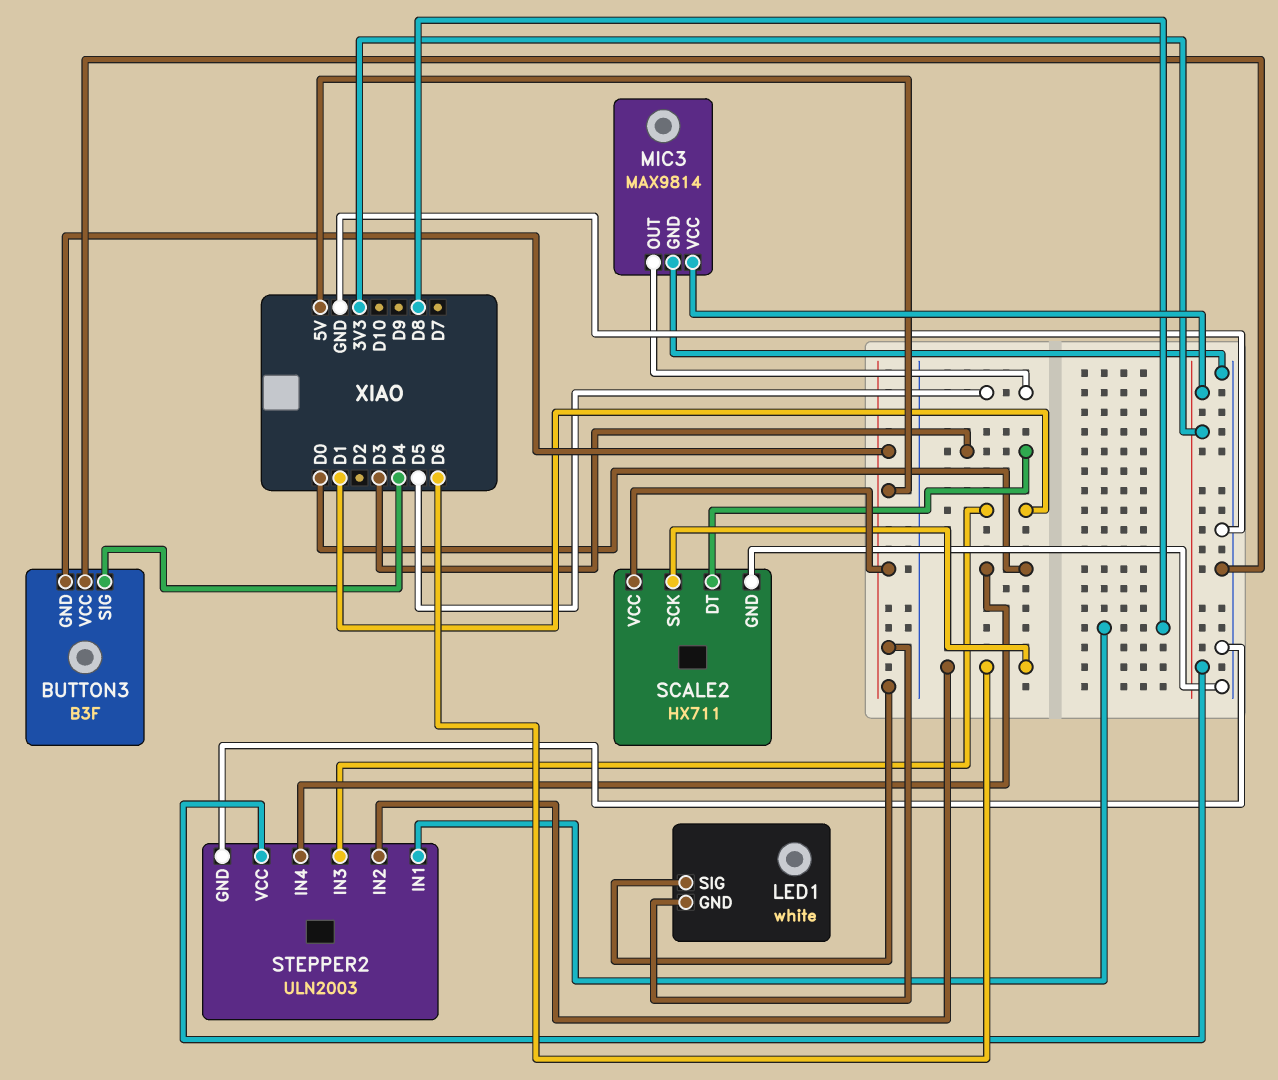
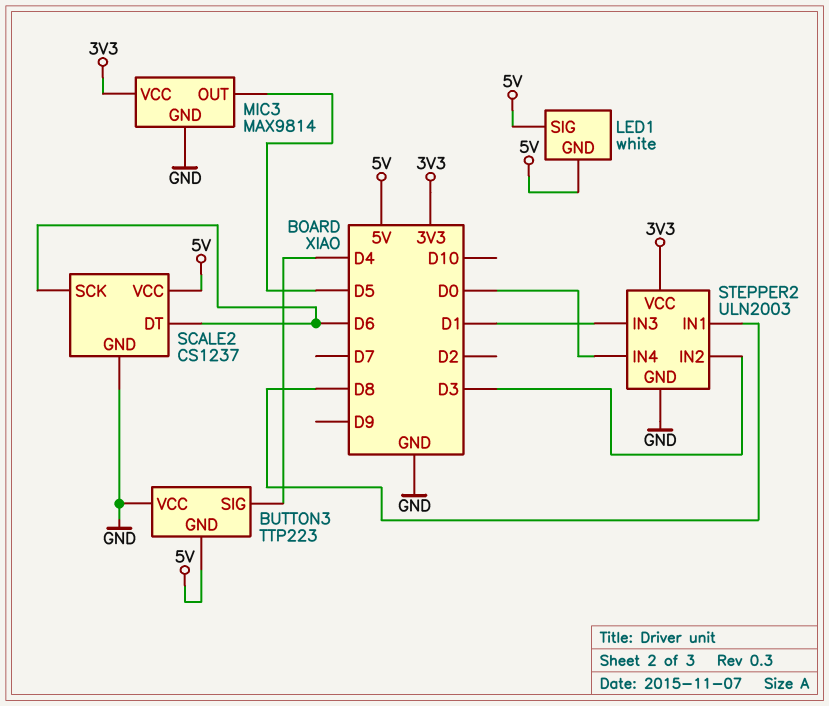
BUTTON3: B3F -> TTP223
SCALE2: HX711 -> CS1237
SCALE2 pin DT: D3 -> D6
STEPPER2 pin IN2: D6 -> D3

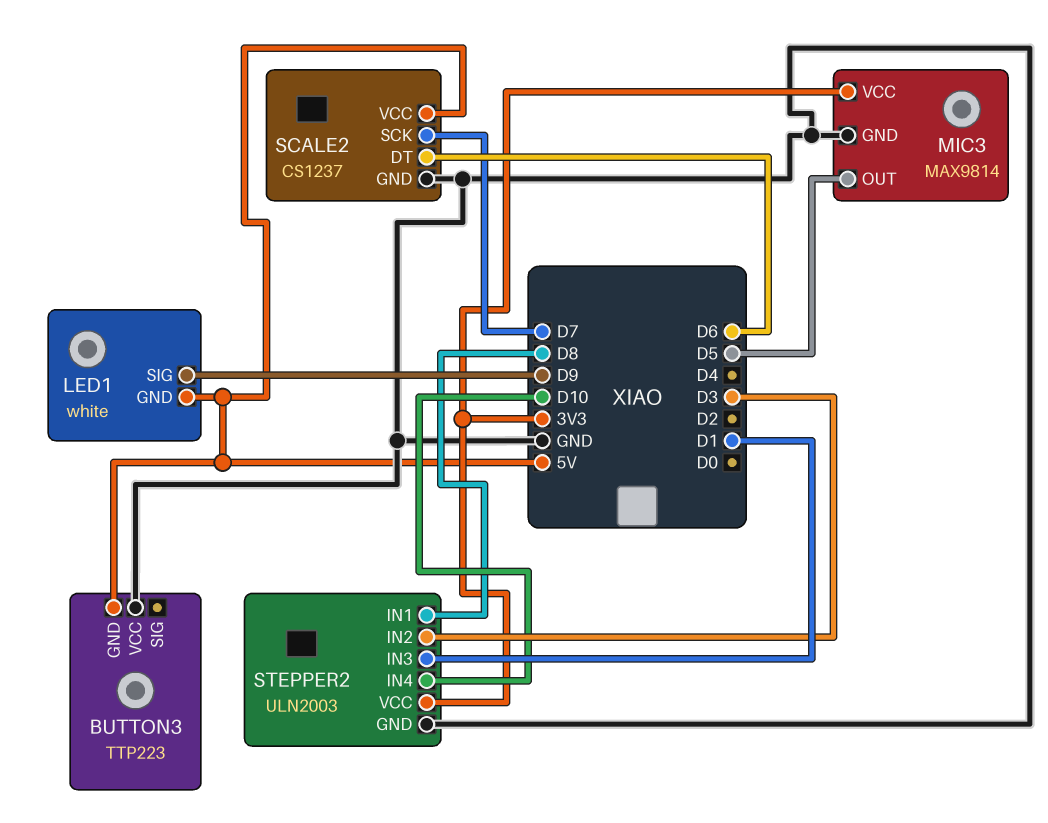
BUTTON3 pin SIG: D4 -> none
LED1 pin SIG: 5V -> D9
SCALE2 pin SCK: D6 -> D7
STEPPER2 pin IN4: D0 -> D10

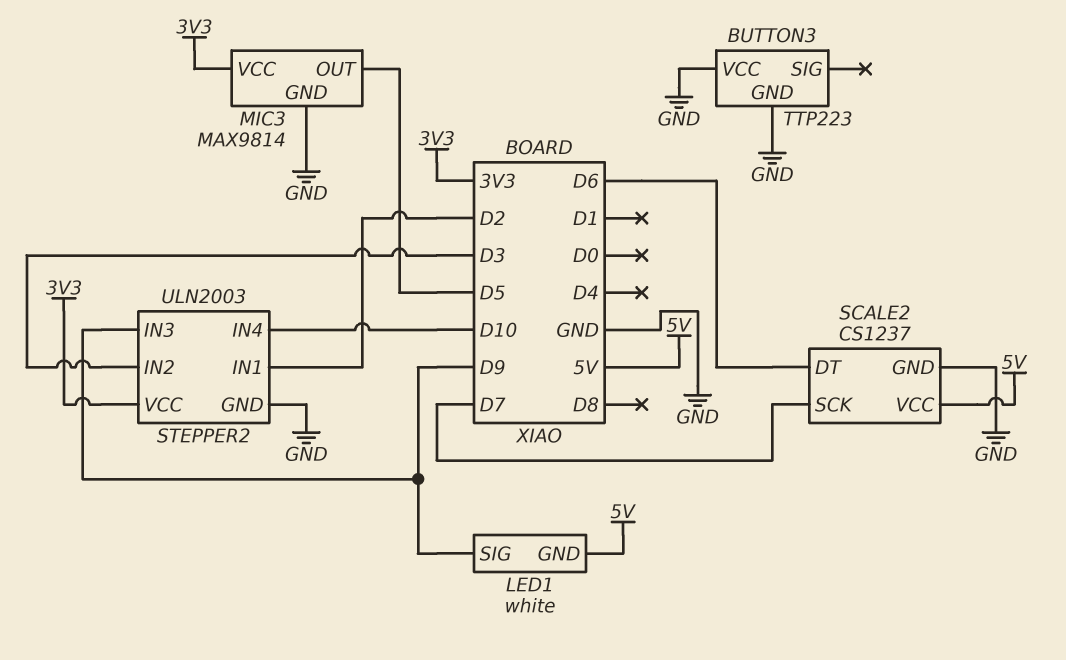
BUTTON3 pin GND: 5V -> GND
STEPPER2 pin IN1: D8 -> D2
STEPPER2 pin IN3: D1 -> D9

